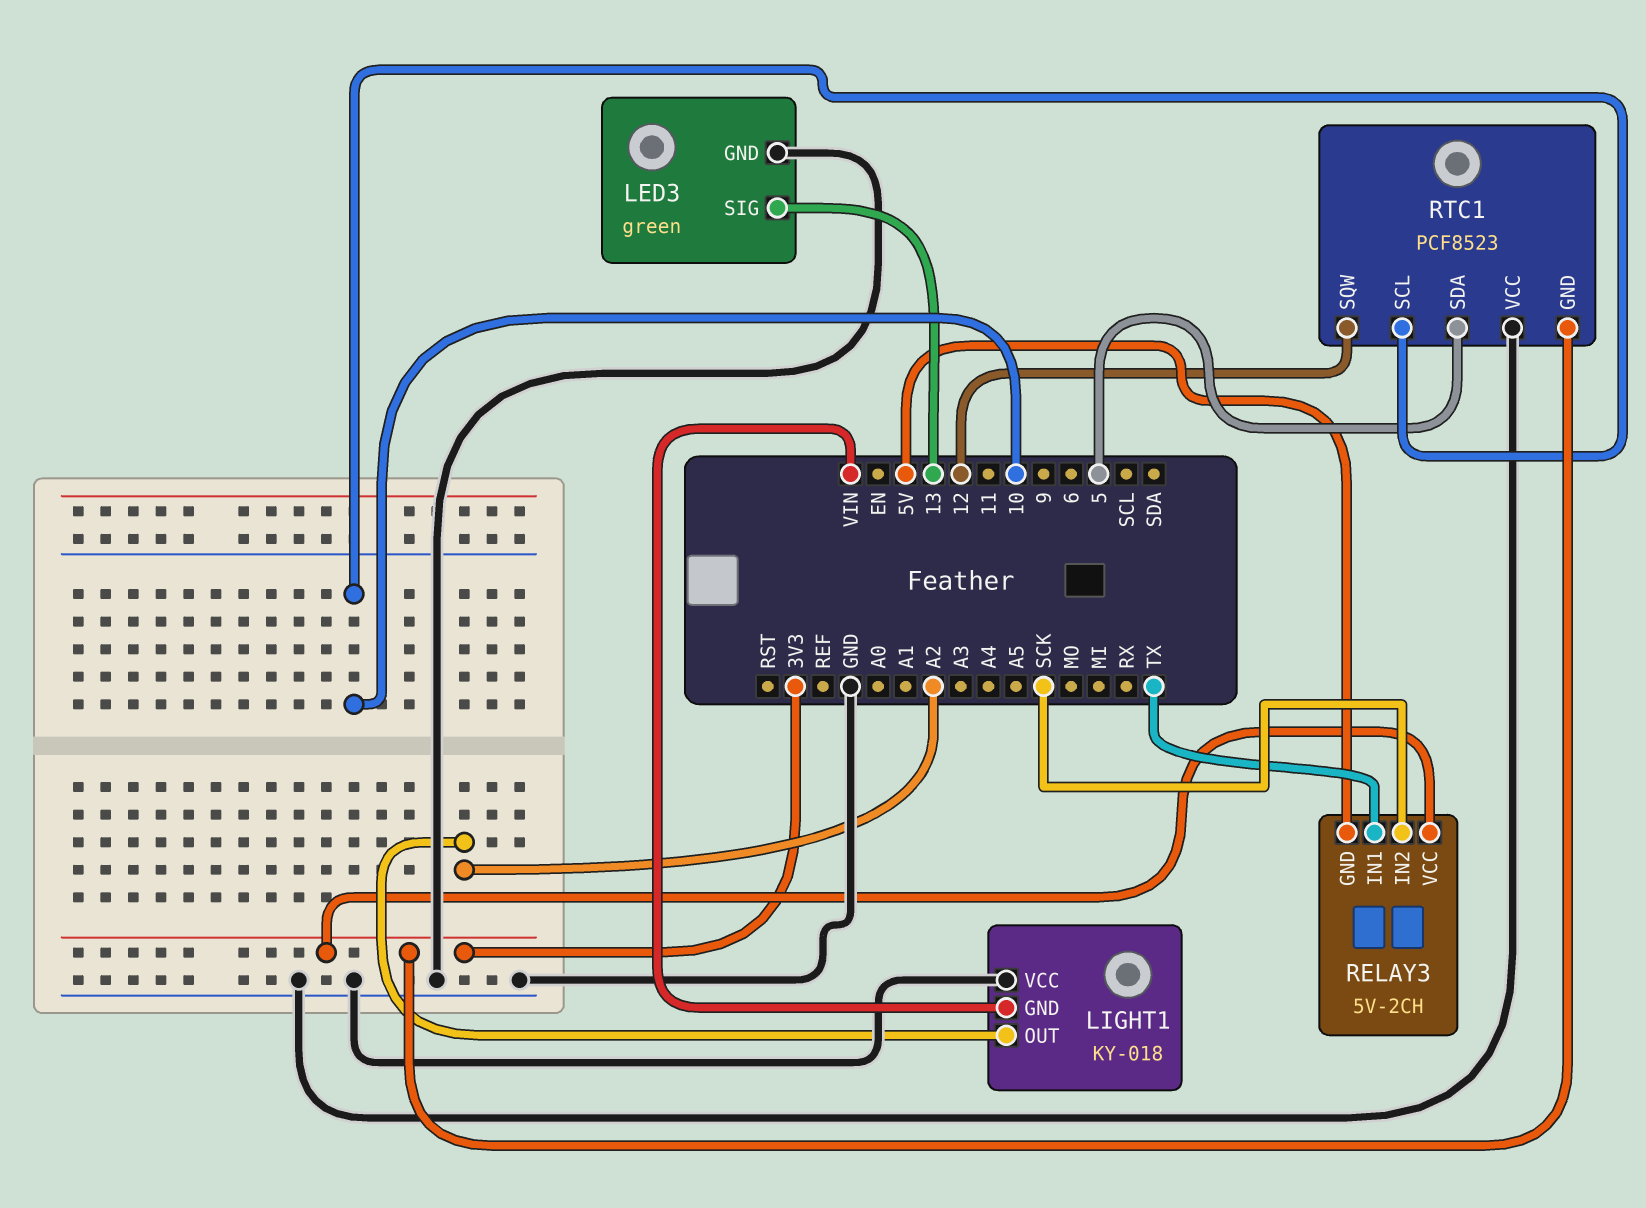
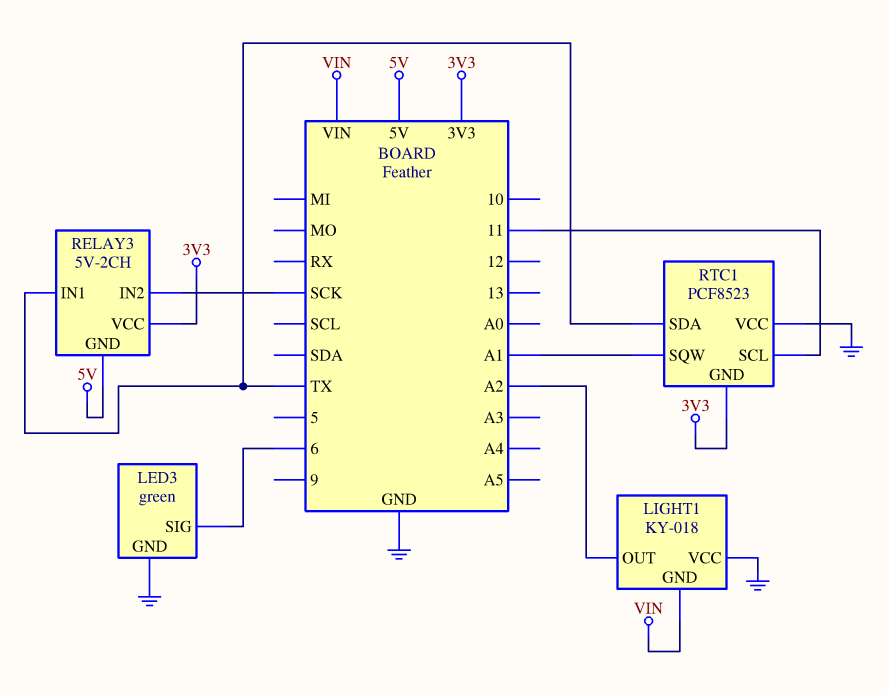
LED3 pin SIG: 13 -> 6
RTC1 pin SCL: 10 -> 11
RTC1 pin SDA: 5 -> TX
RTC1 pin SQW: 12 -> A1

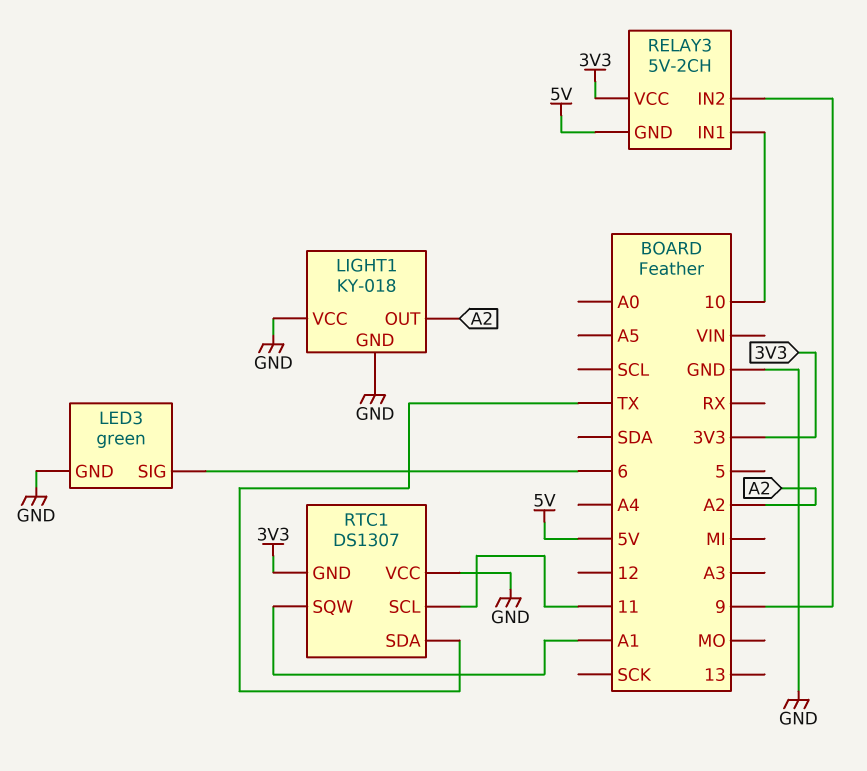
LIGHT1 pin GND: VIN -> GND
RELAY3 pin IN1: TX -> 10
RELAY3 pin IN2: SCK -> 9
RTC1: PCF8523 -> DS1307

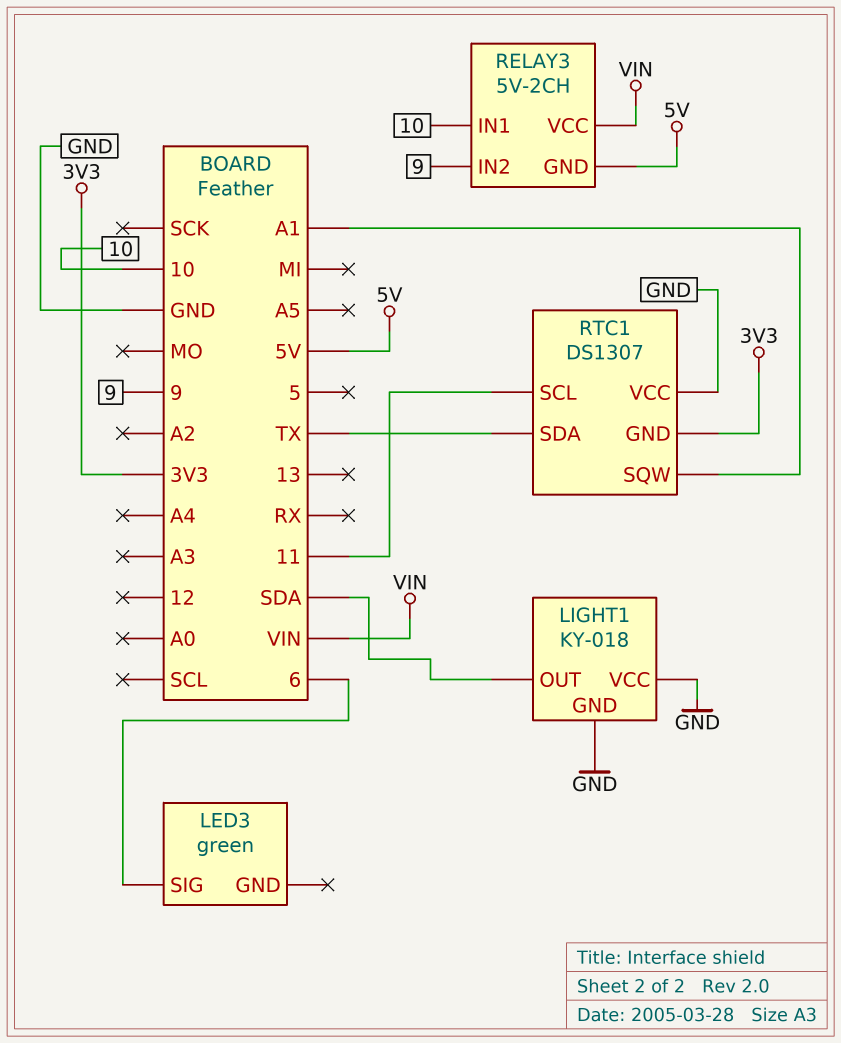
LED3 pin GND: GND -> none
LIGHT1 pin OUT: A2 -> SDA
RELAY3 pin VCC: 3V3 -> VIN

